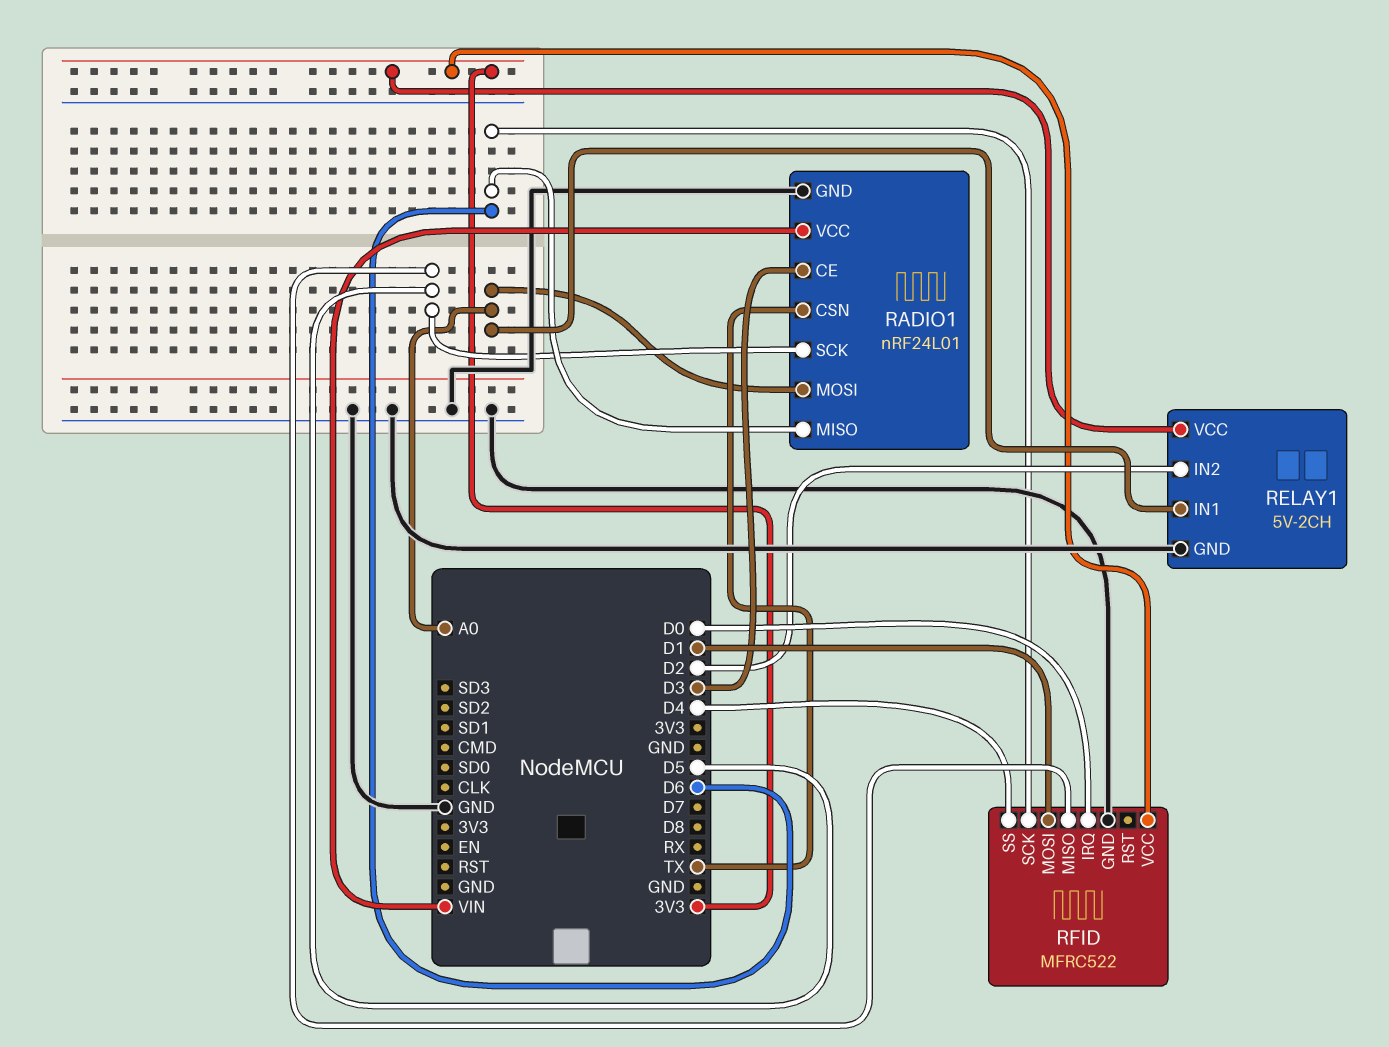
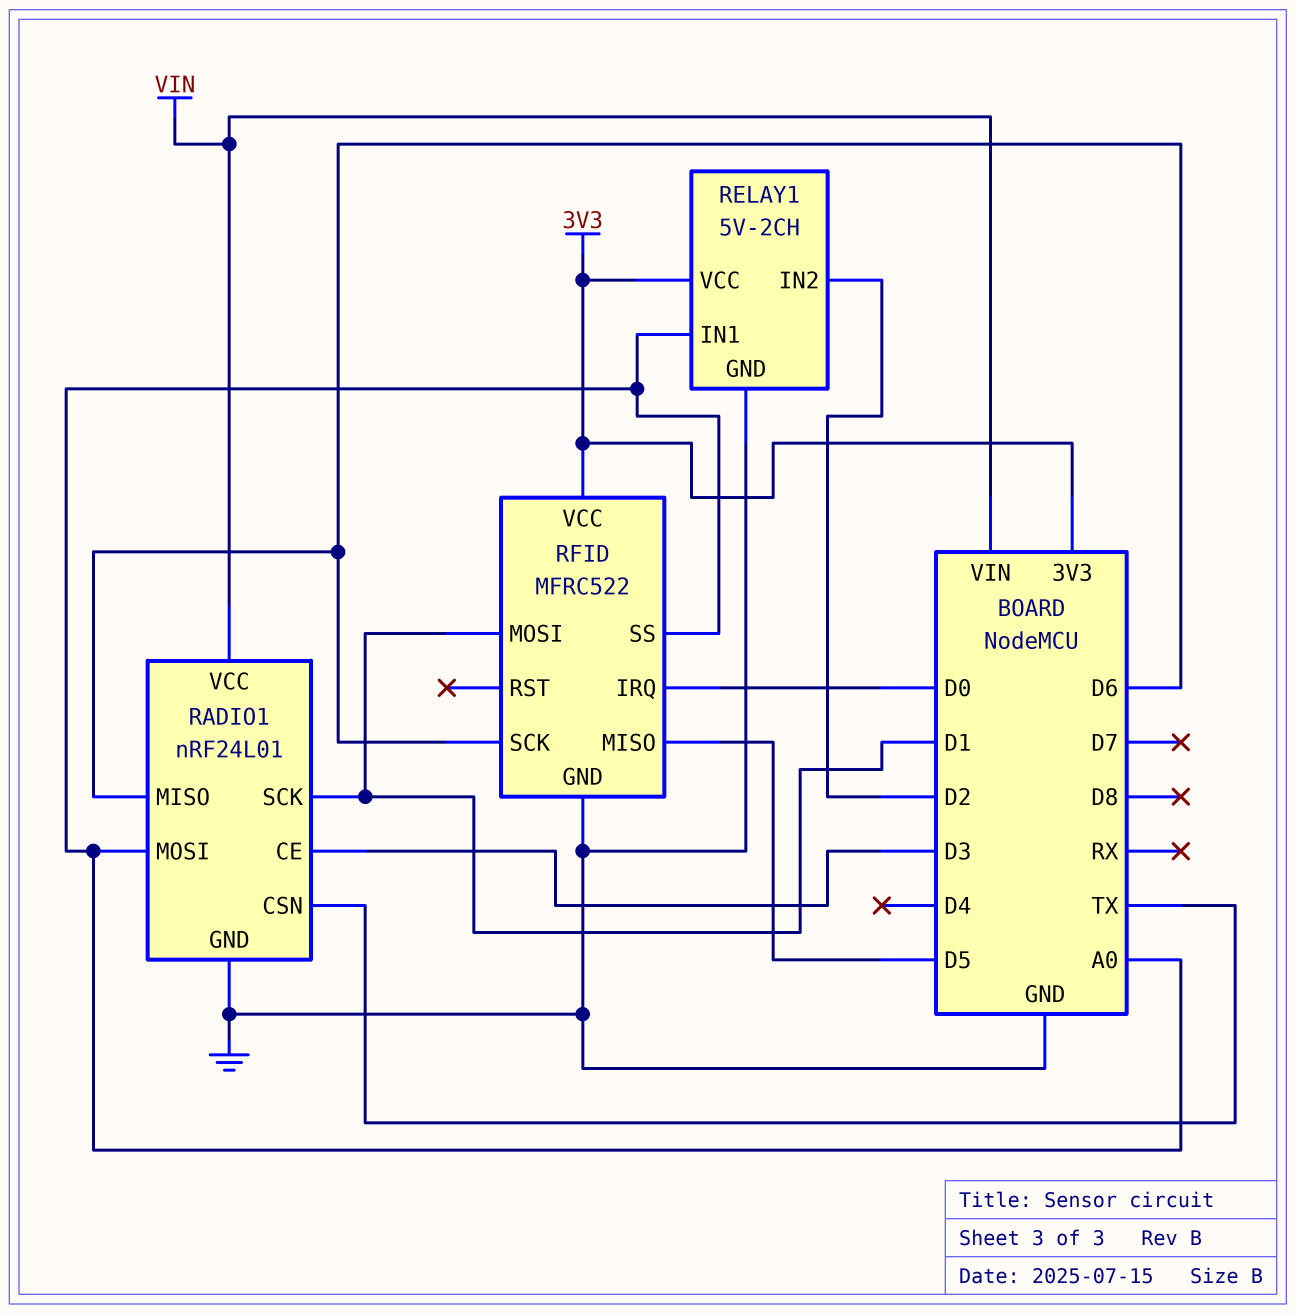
RADIO1 pin SCK: D5 -> D1
RFID pin SS: D4 -> A0

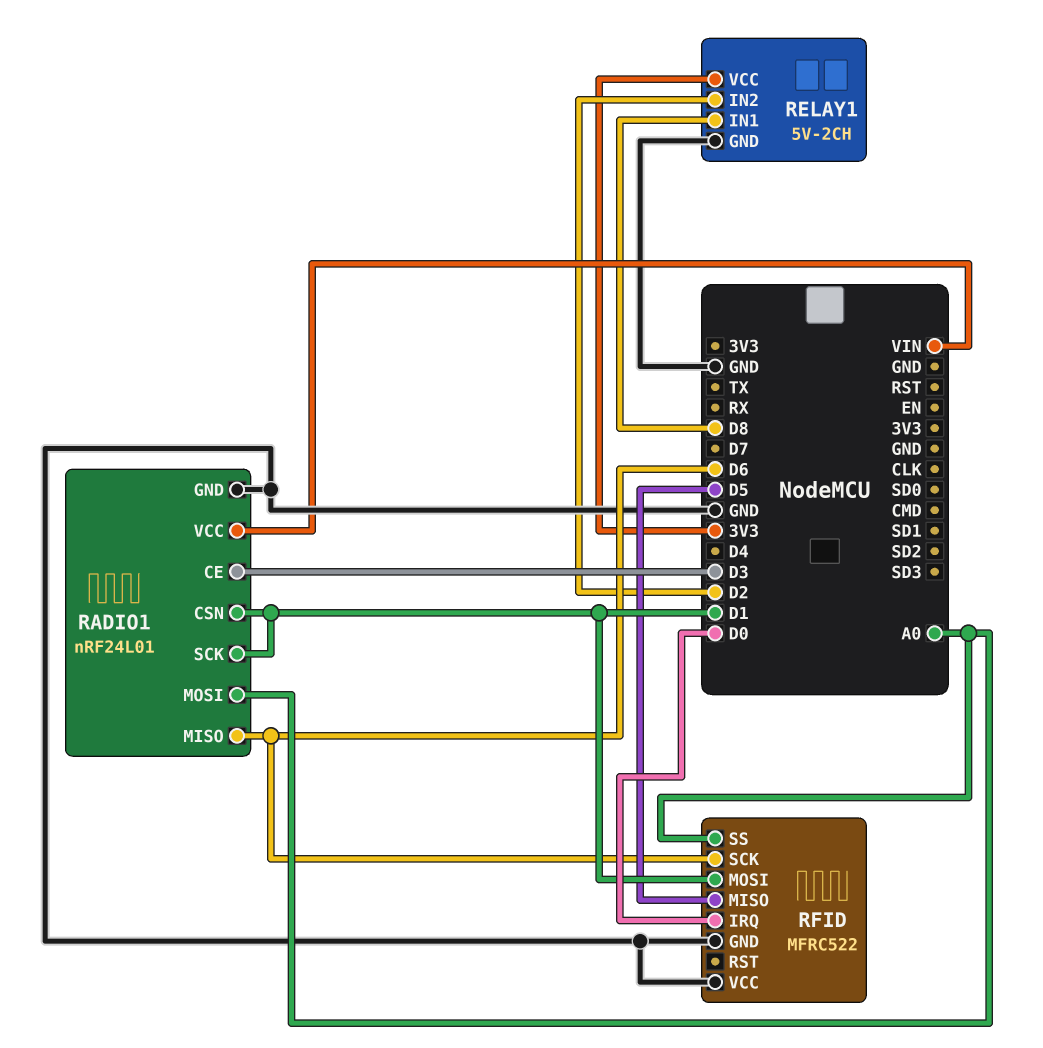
RADIO1 pin CSN: TX -> D1
RELAY1 pin IN1: A0 -> D8
RFID pin VCC: 3V3 -> GND

